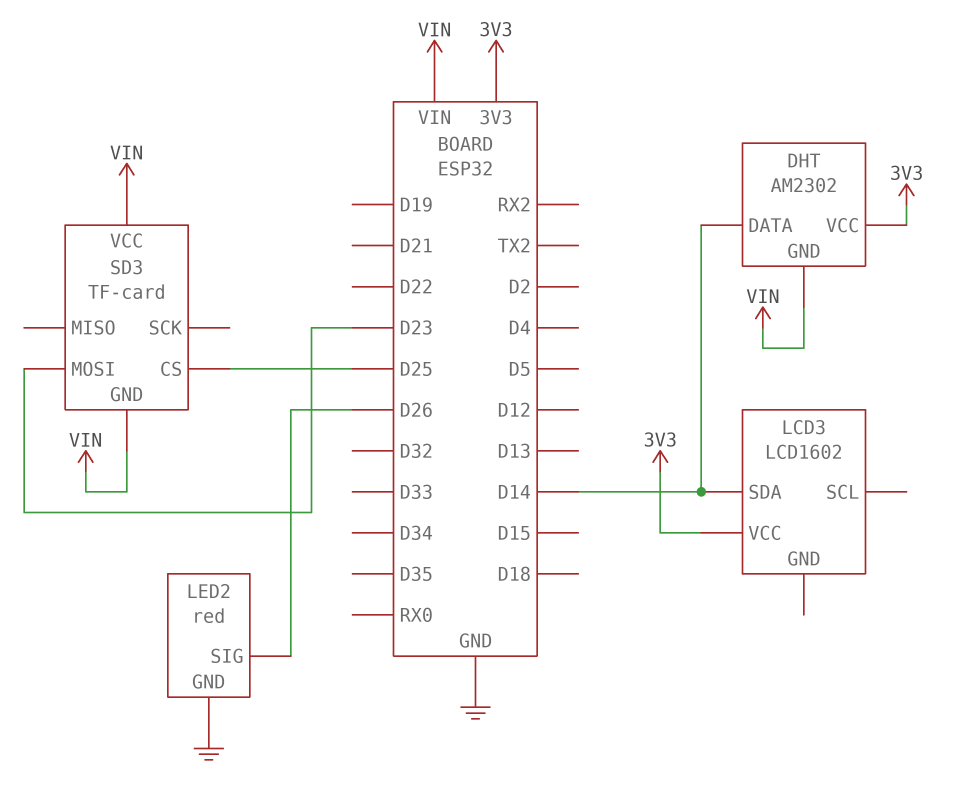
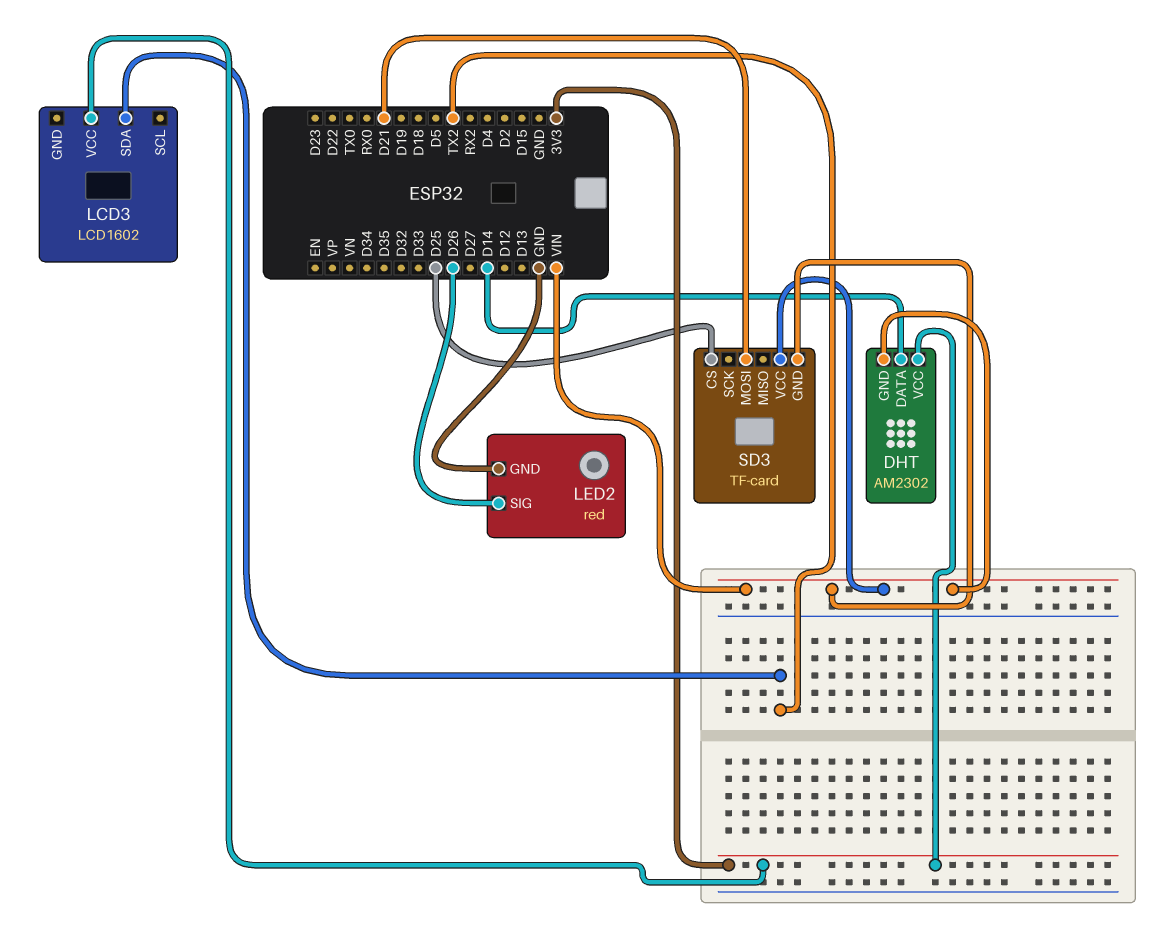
LCD3 pin SDA: D14 -> TX2
SD3 pin MOSI: D23 -> D21

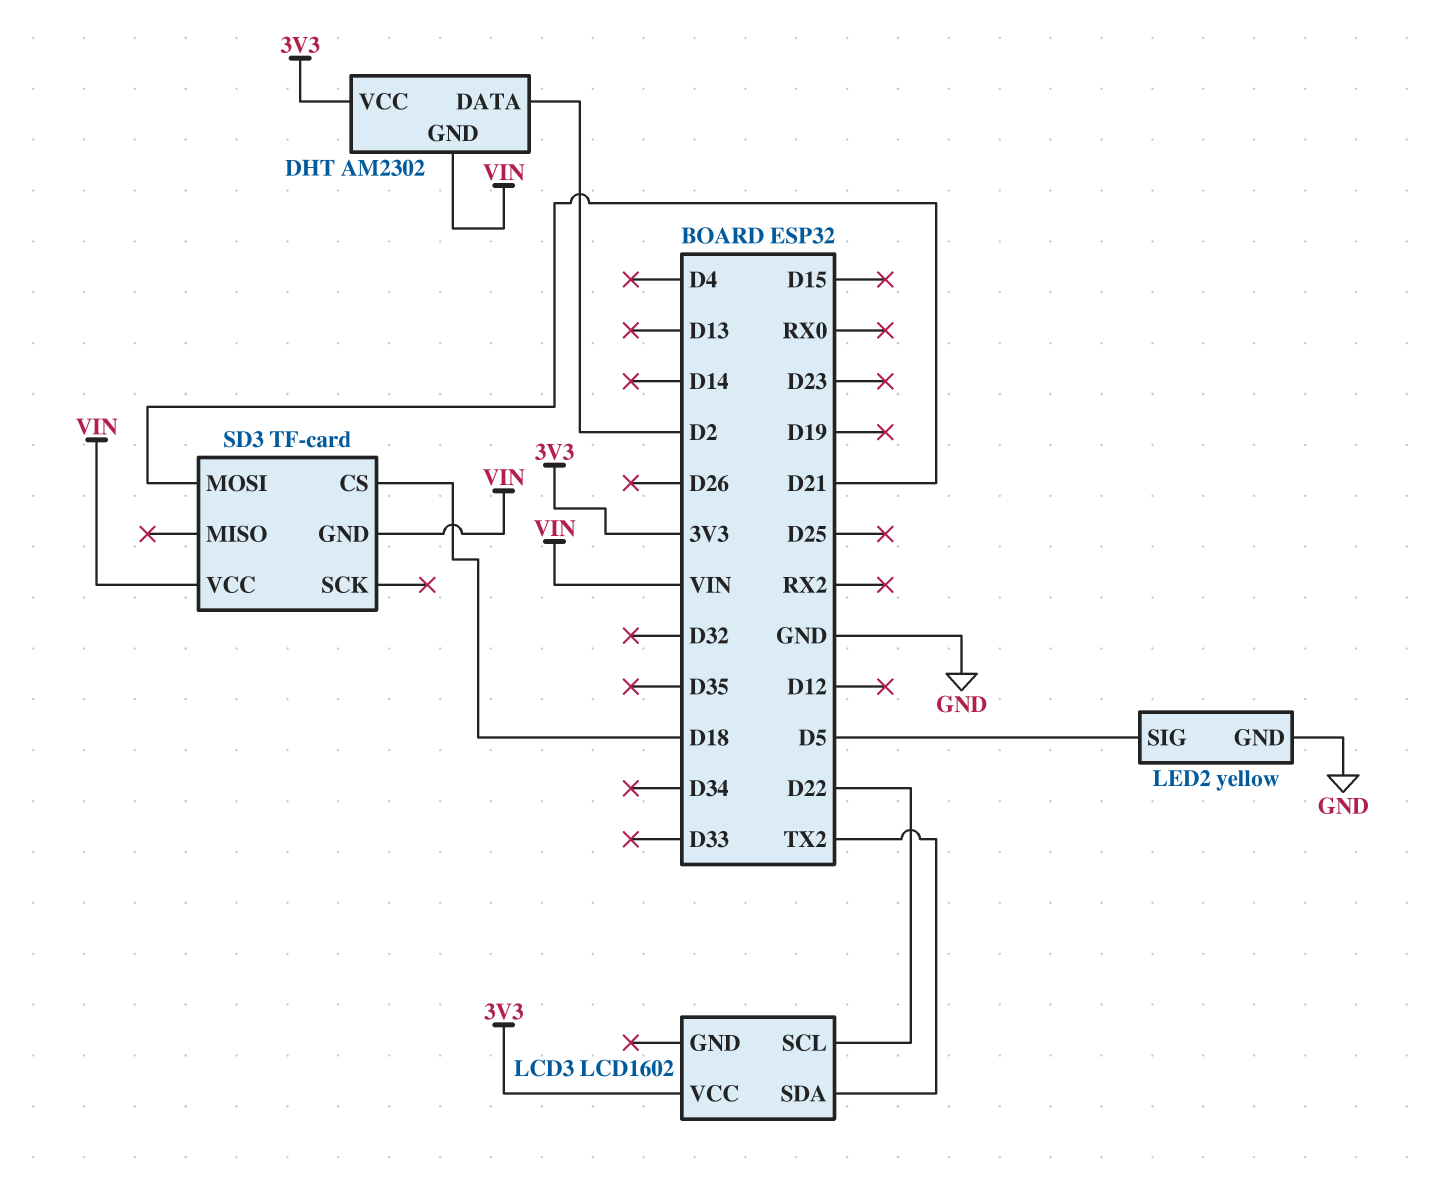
DHT pin DATA: D14 -> D2
LCD3 pin SCL: none -> D22
LED2: red -> yellow
LED2 pin SIG: D26 -> D5
SD3 pin CS: D25 -> D18

